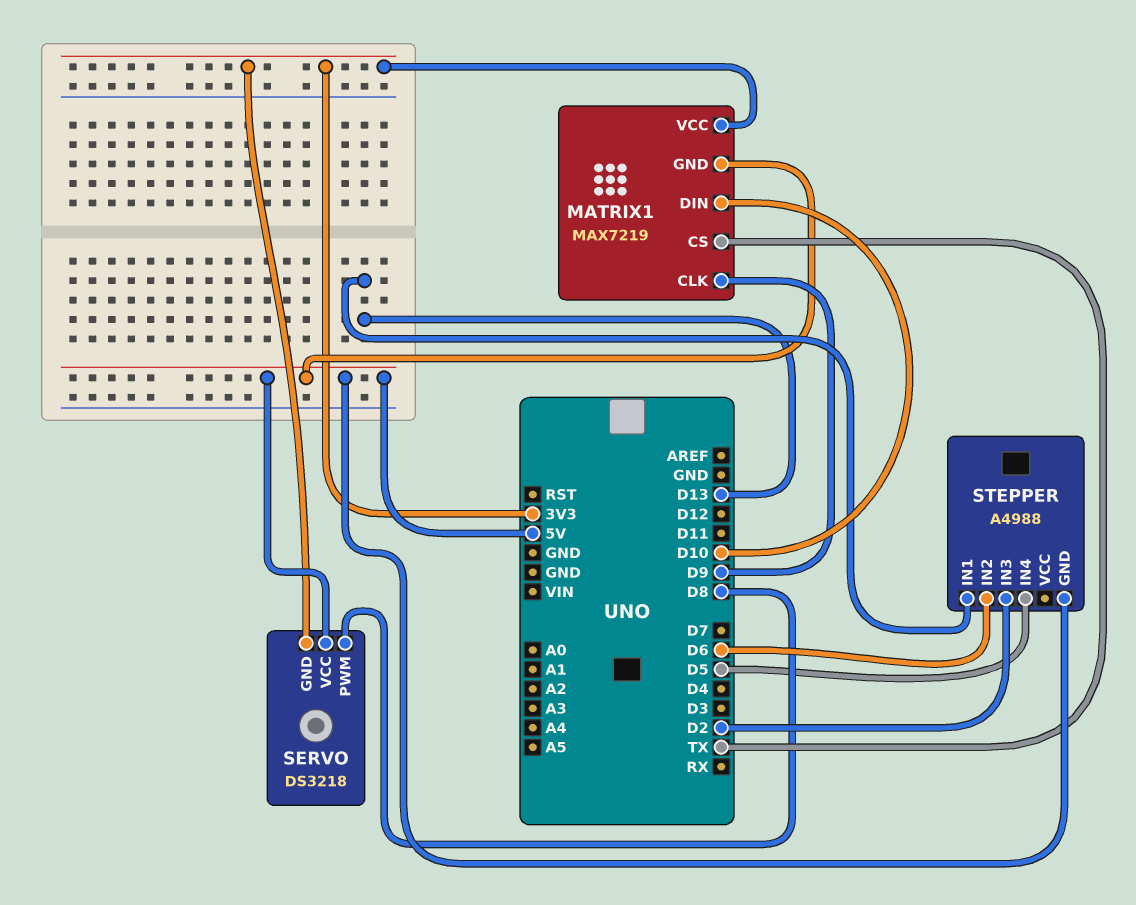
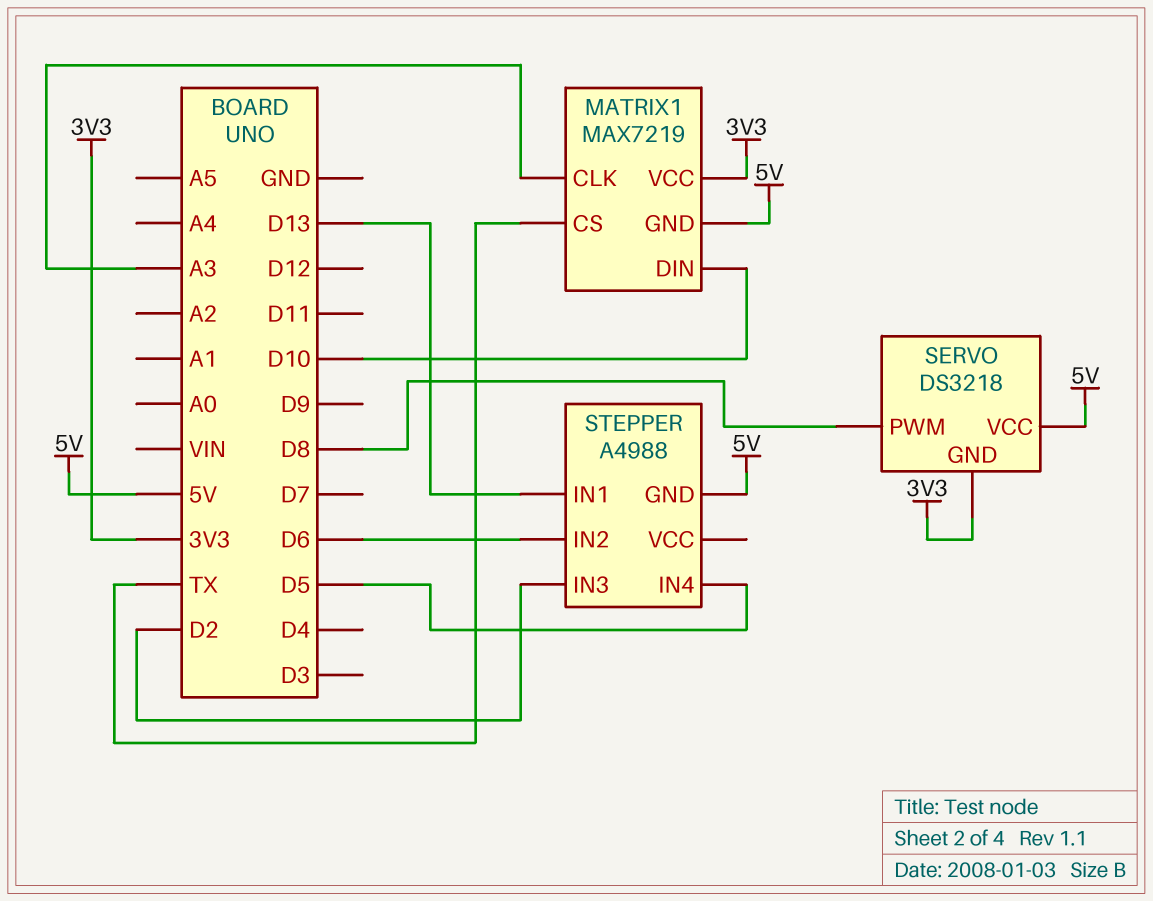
MATRIX1 pin CLK: D9 -> A3

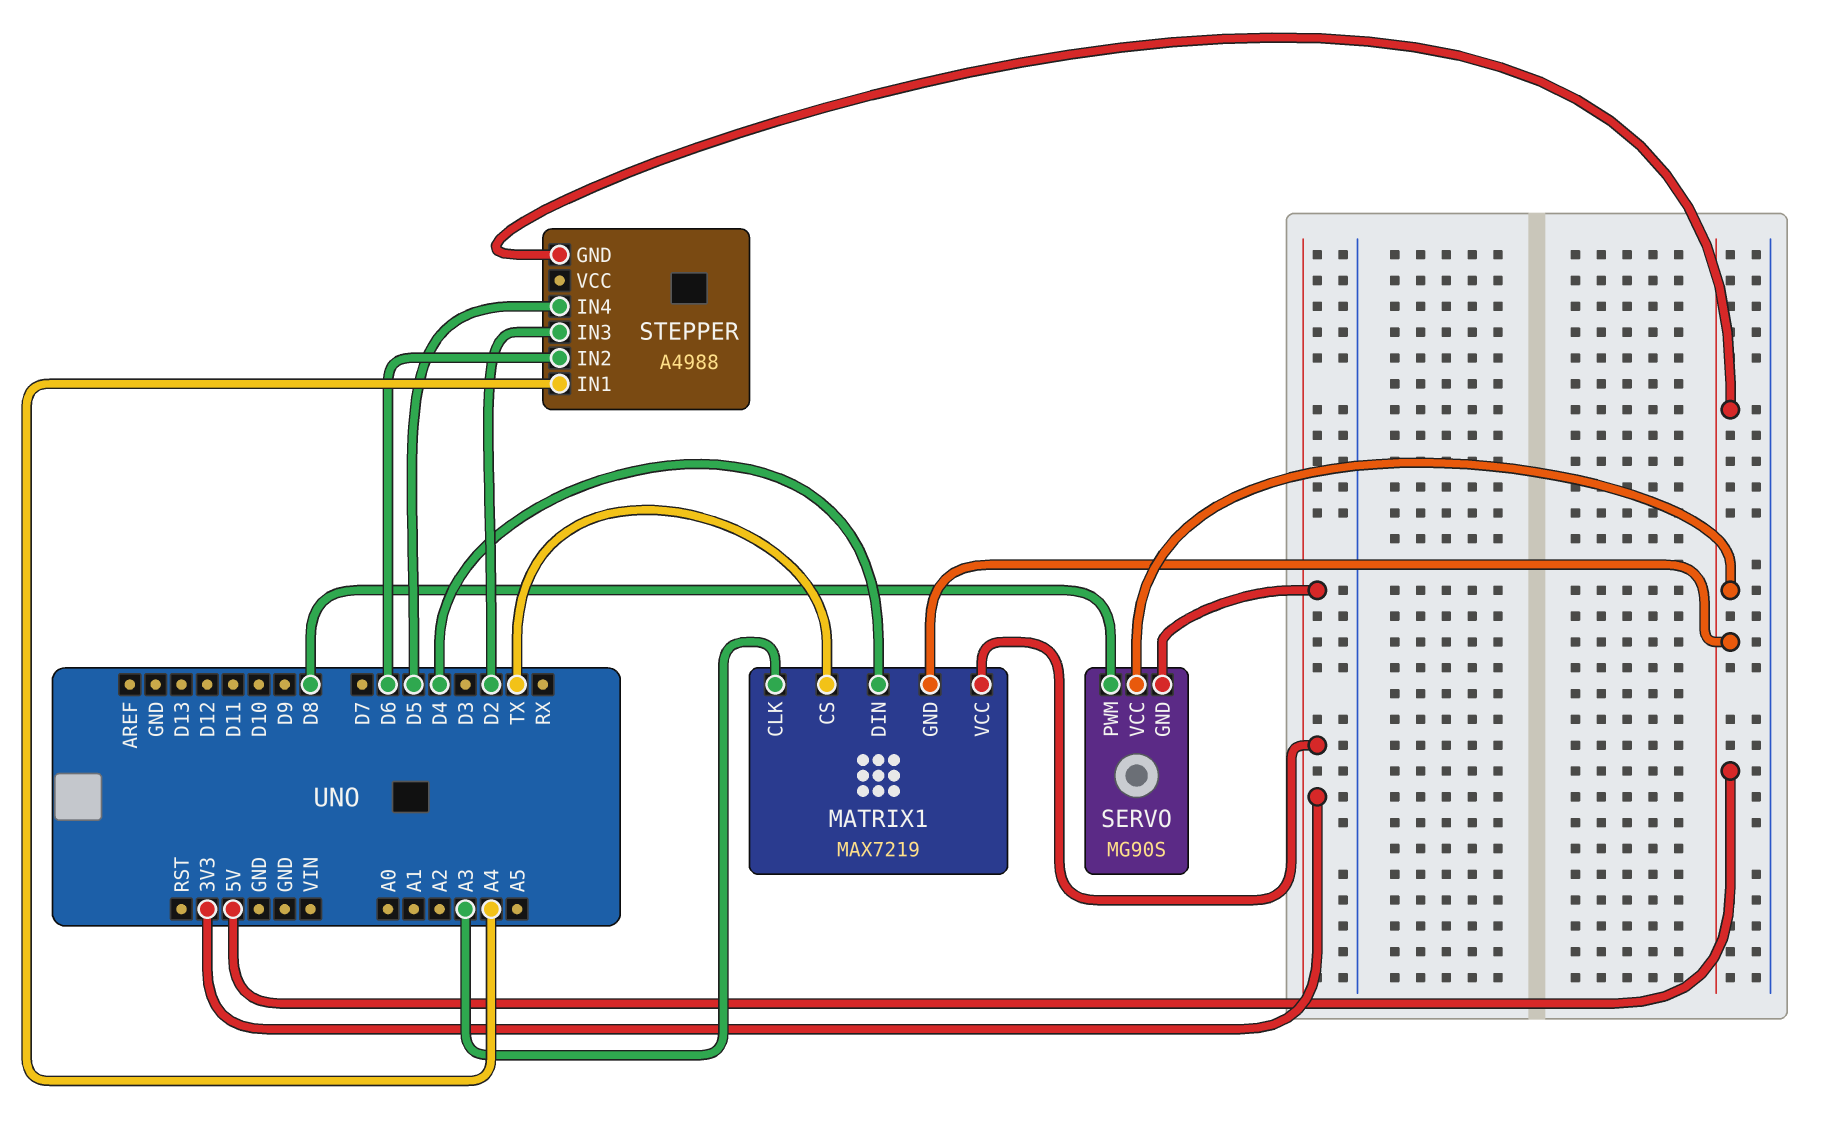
MATRIX1 pin DIN: D10 -> D4
SERVO: DS3218 -> MG90S
STEPPER pin IN1: D13 -> A4

